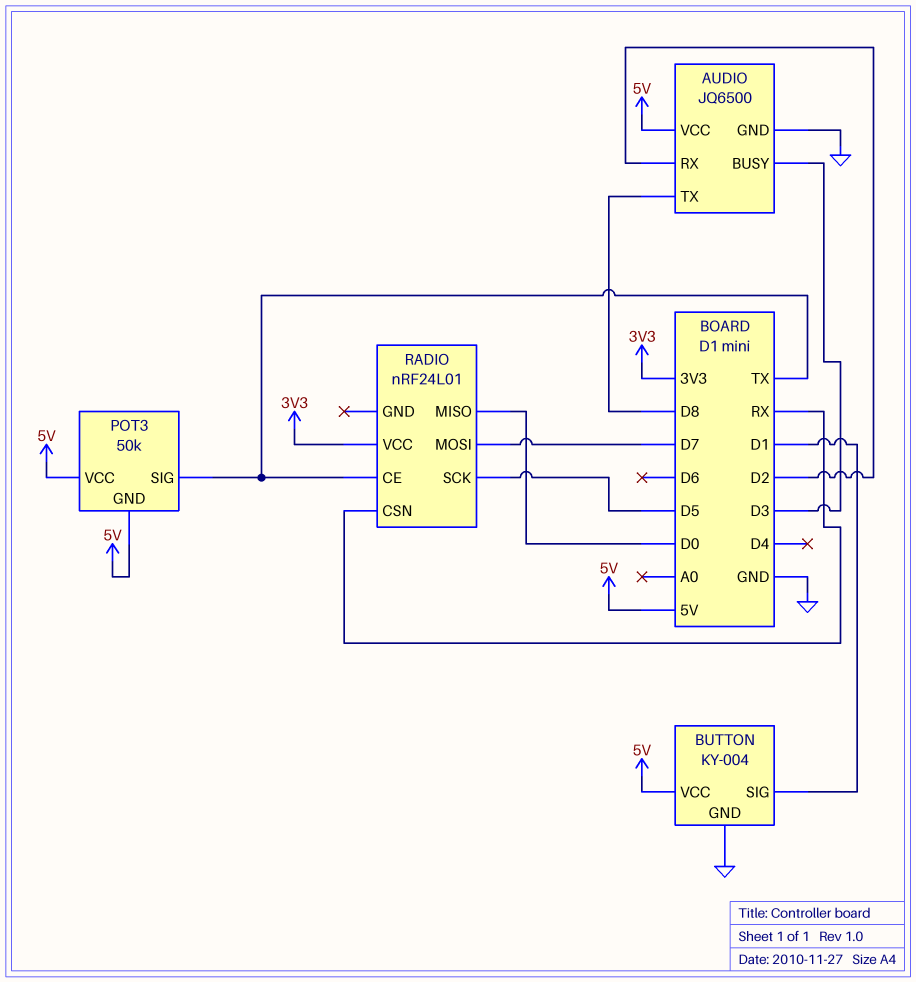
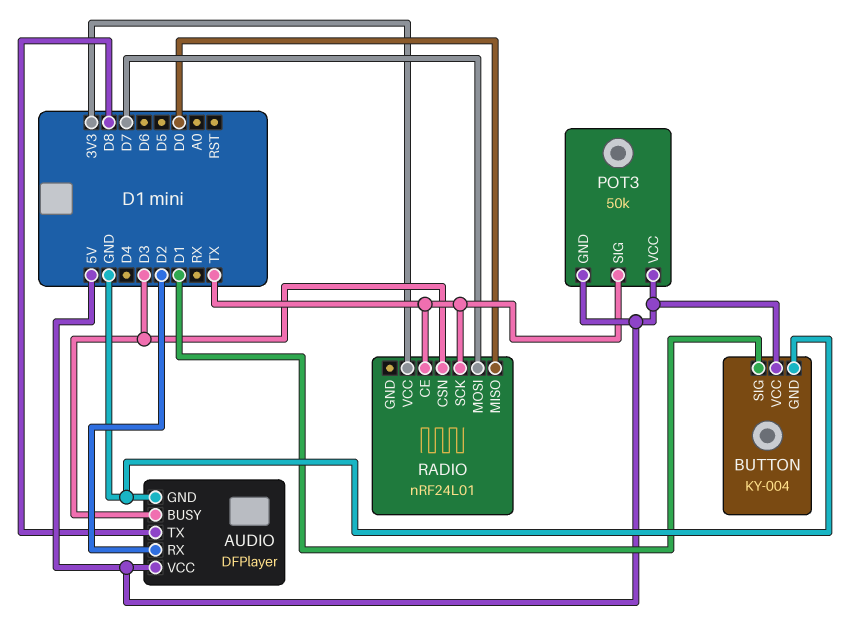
AUDIO: JQ6500 -> DFPlayer
RADIO pin CSN: RX -> D3
RADIO pin SCK: D5 -> TX

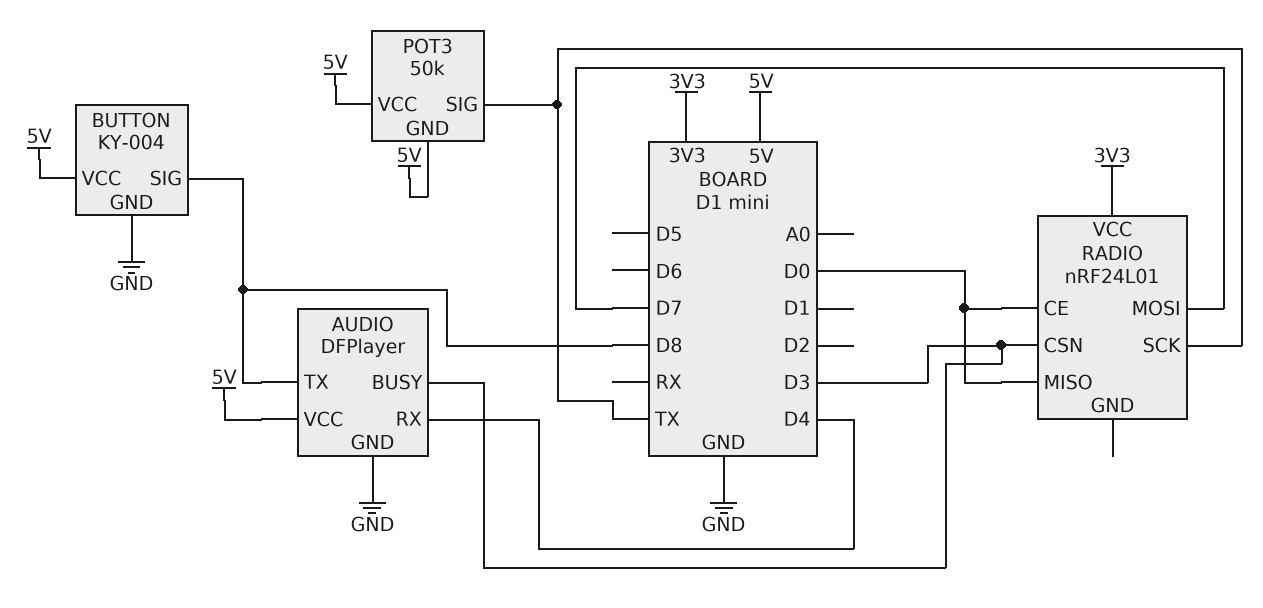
AUDIO pin RX: D2 -> D4
BUTTON pin SIG: D1 -> D8
RADIO pin CE: TX -> D0

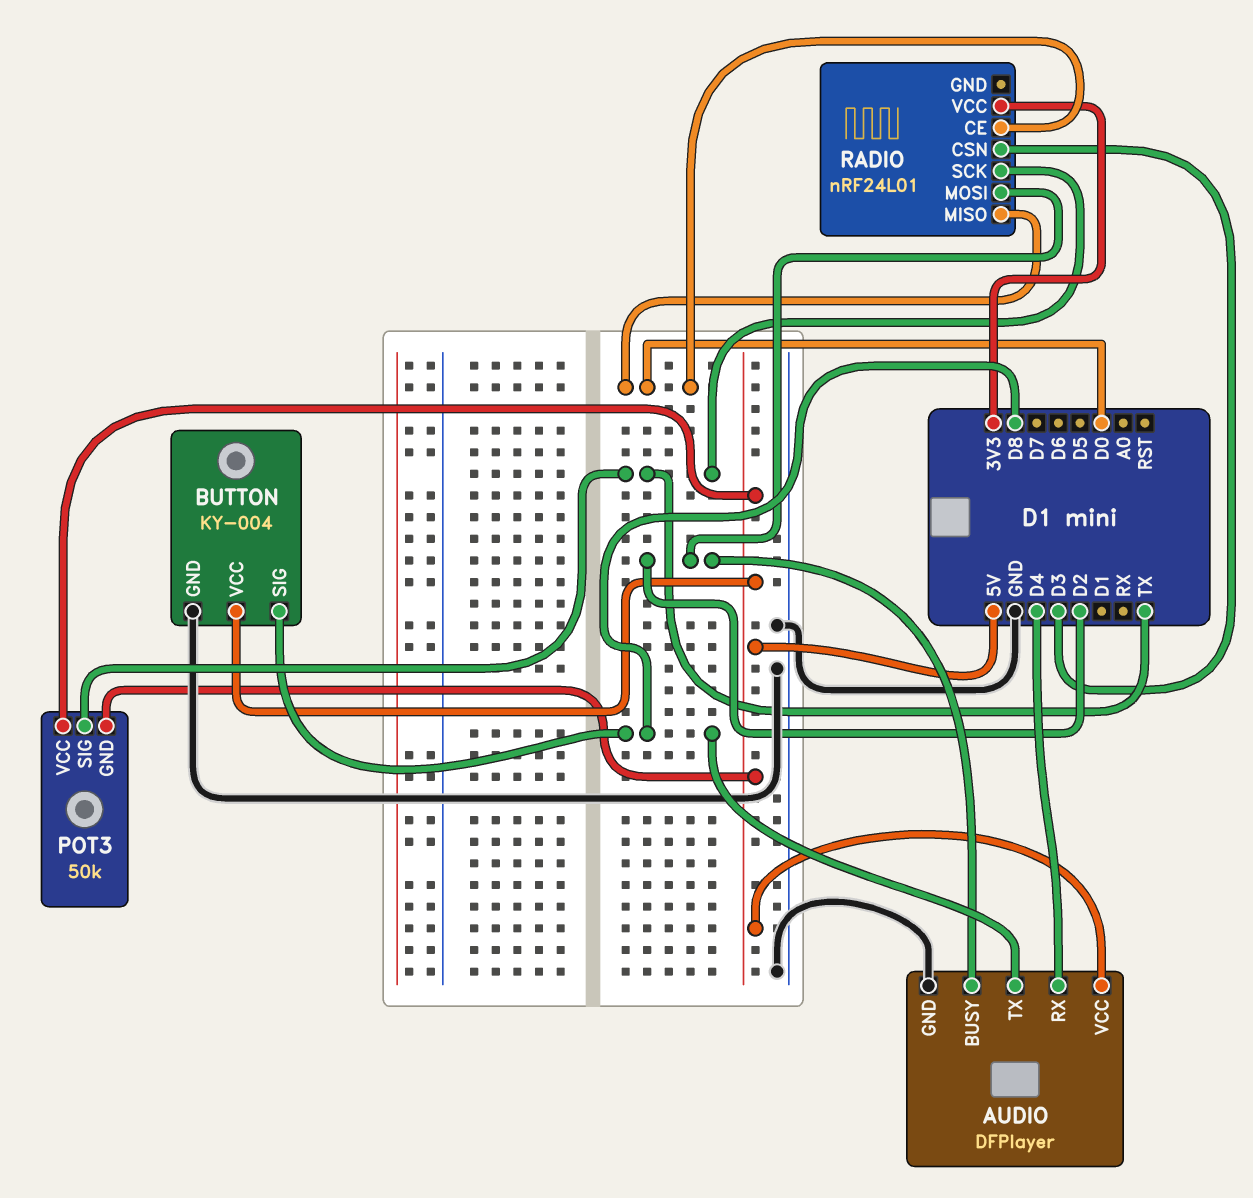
AUDIO pin BUSY: D3 -> D2
RADIO pin MOSI: D7 -> D2

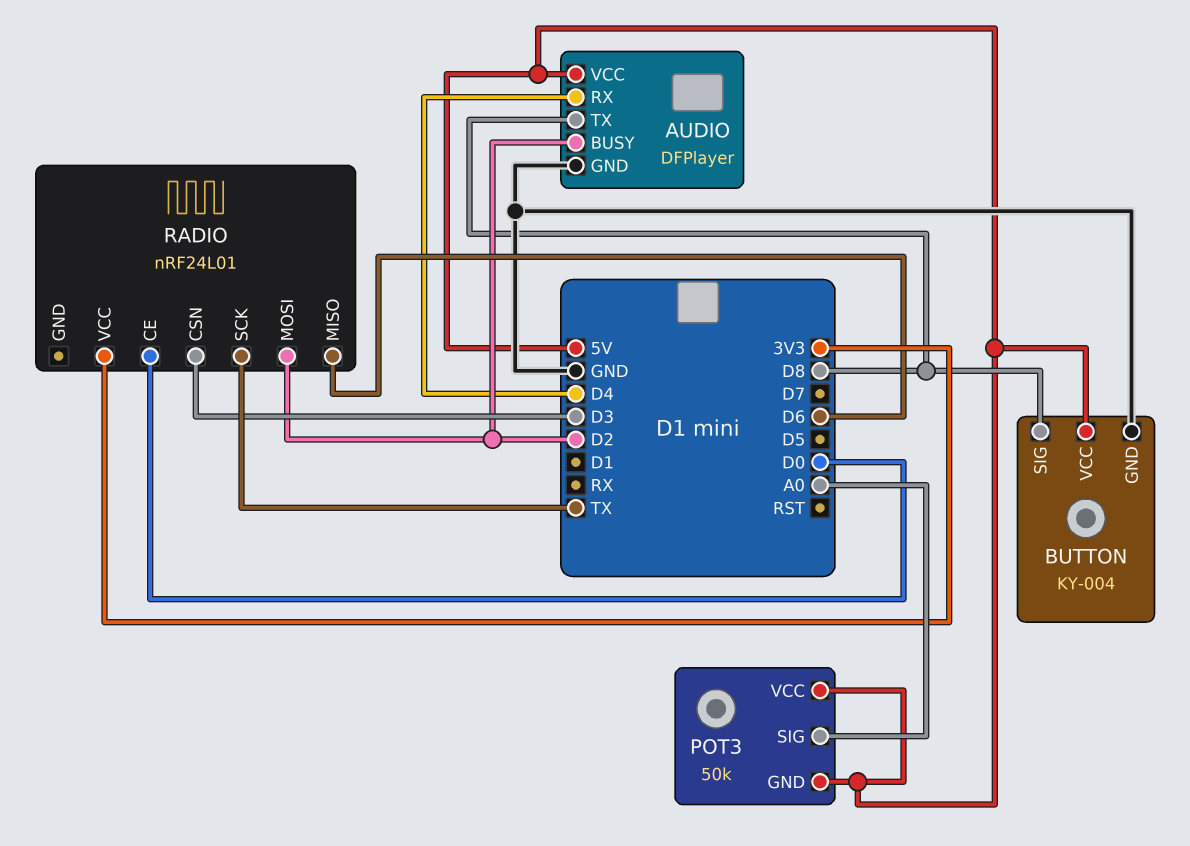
POT3 pin SIG: TX -> A0
RADIO pin MISO: D0 -> D6

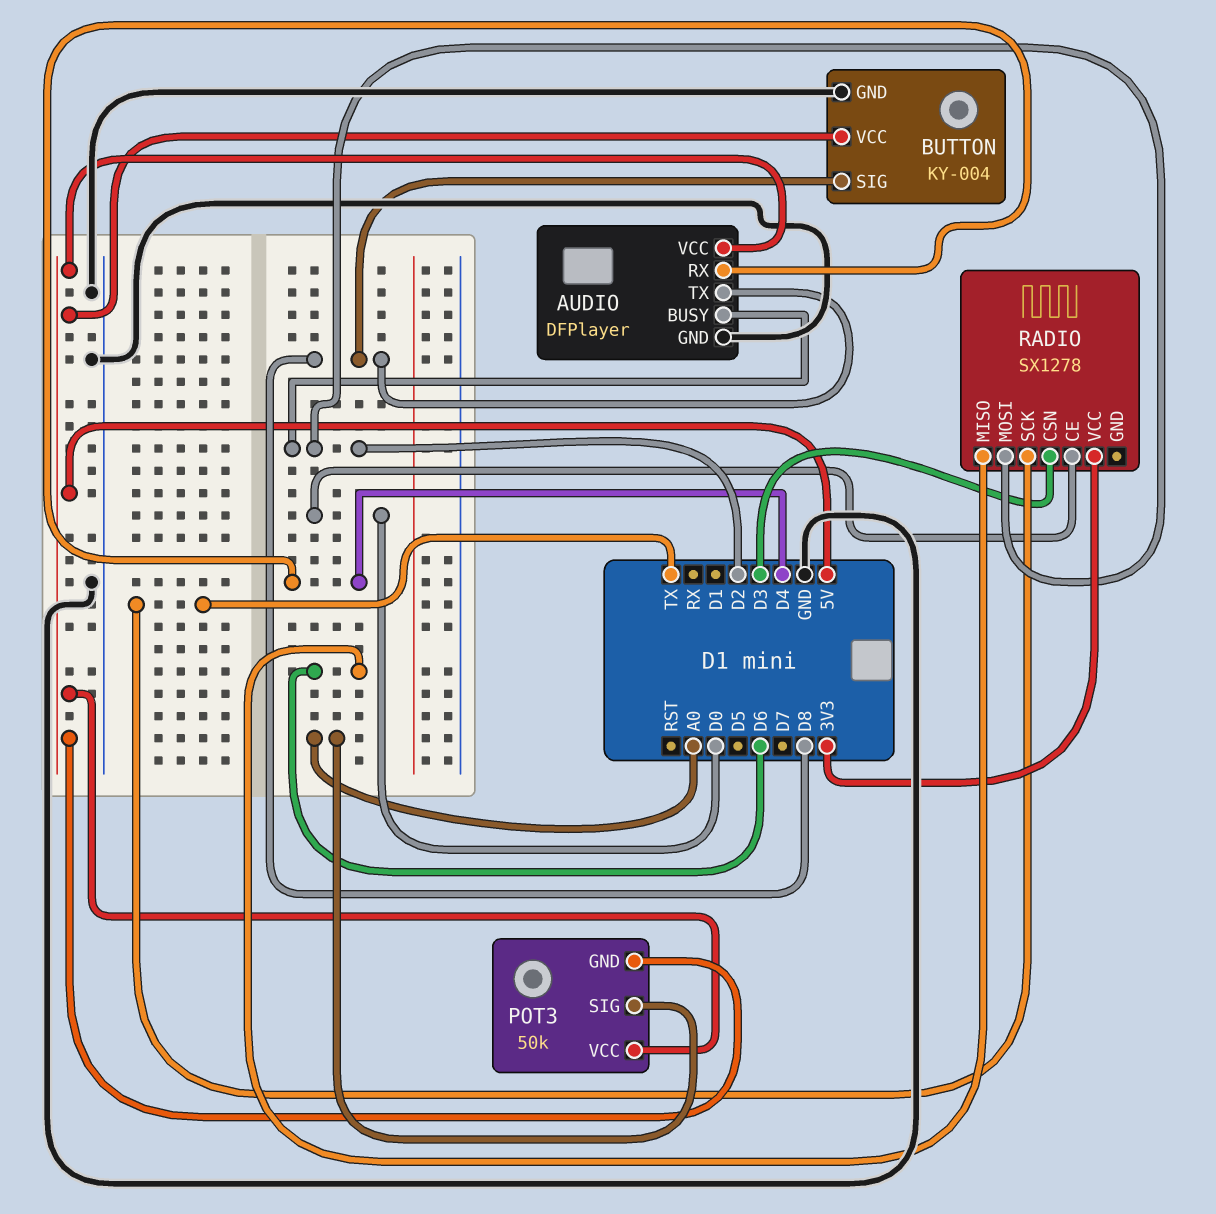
RADIO: nRF24L01 -> SX1278

